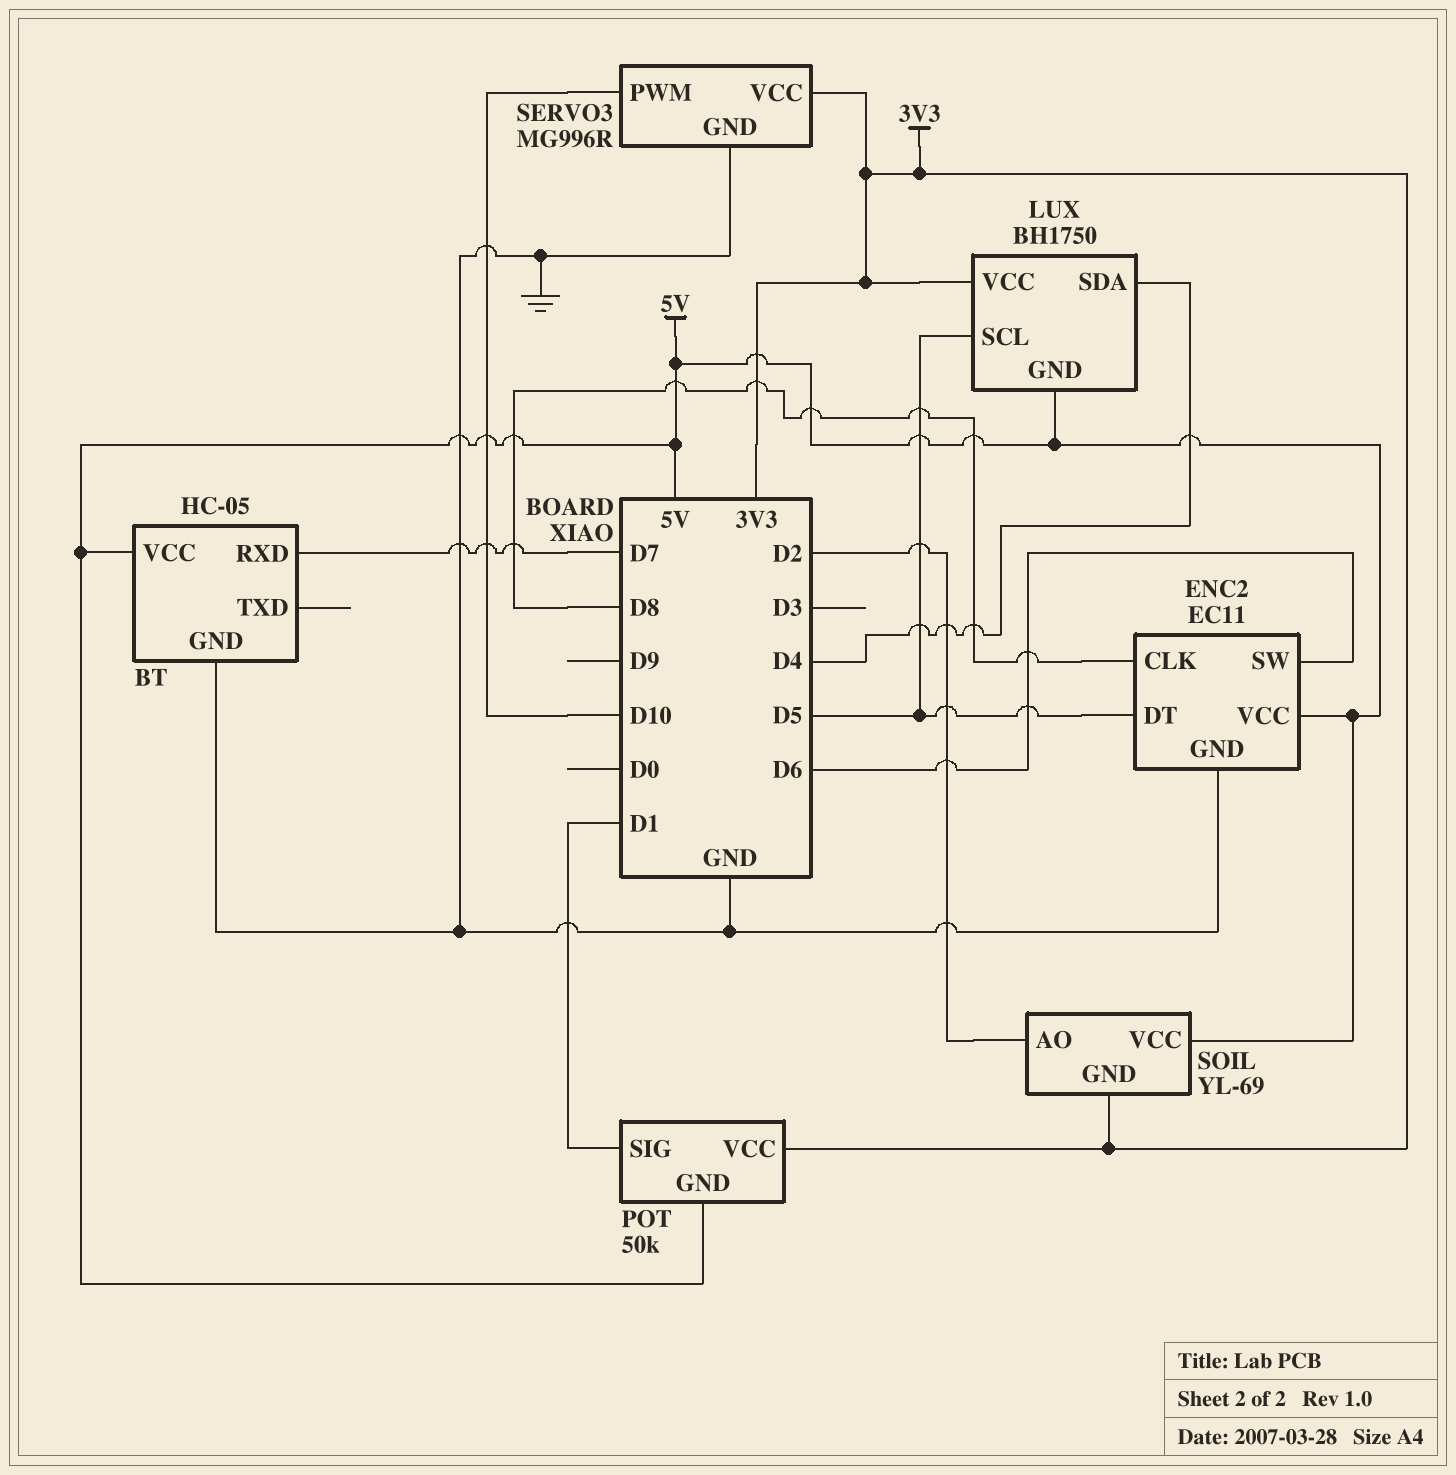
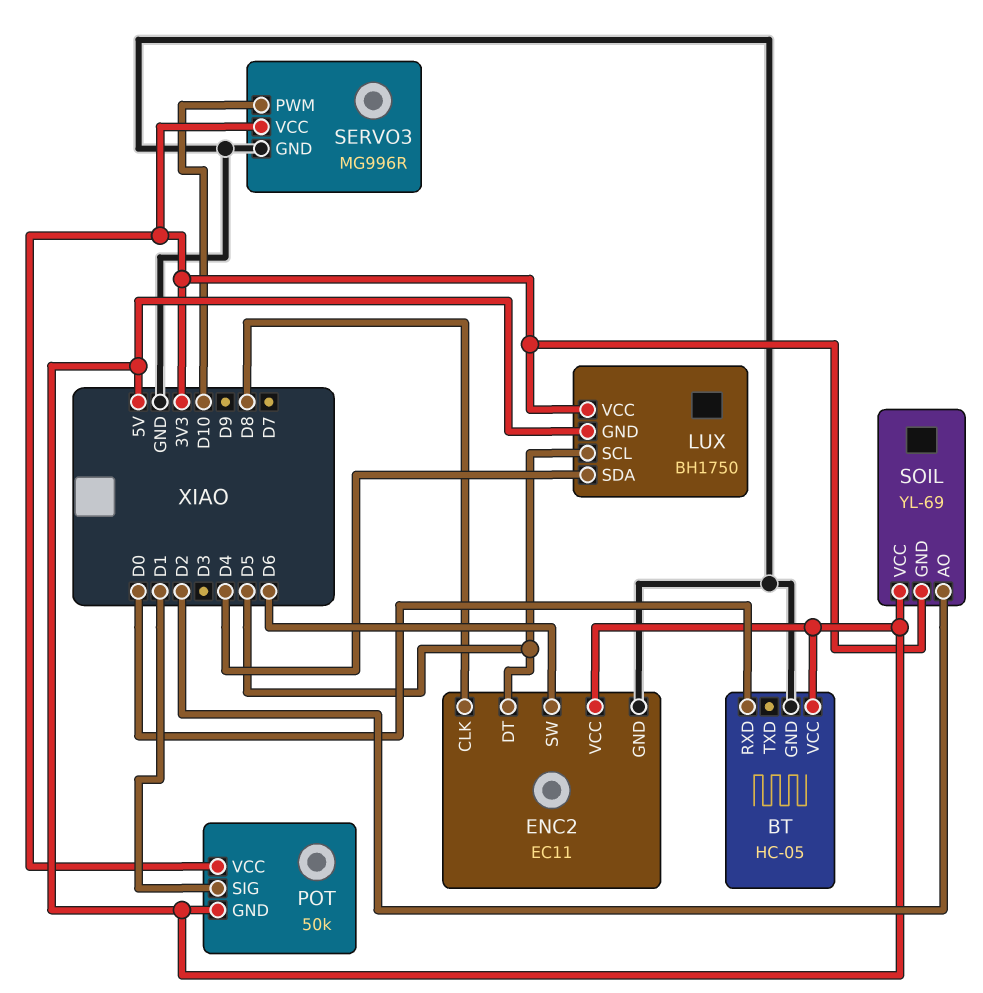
BT pin RXD: D7 -> D0

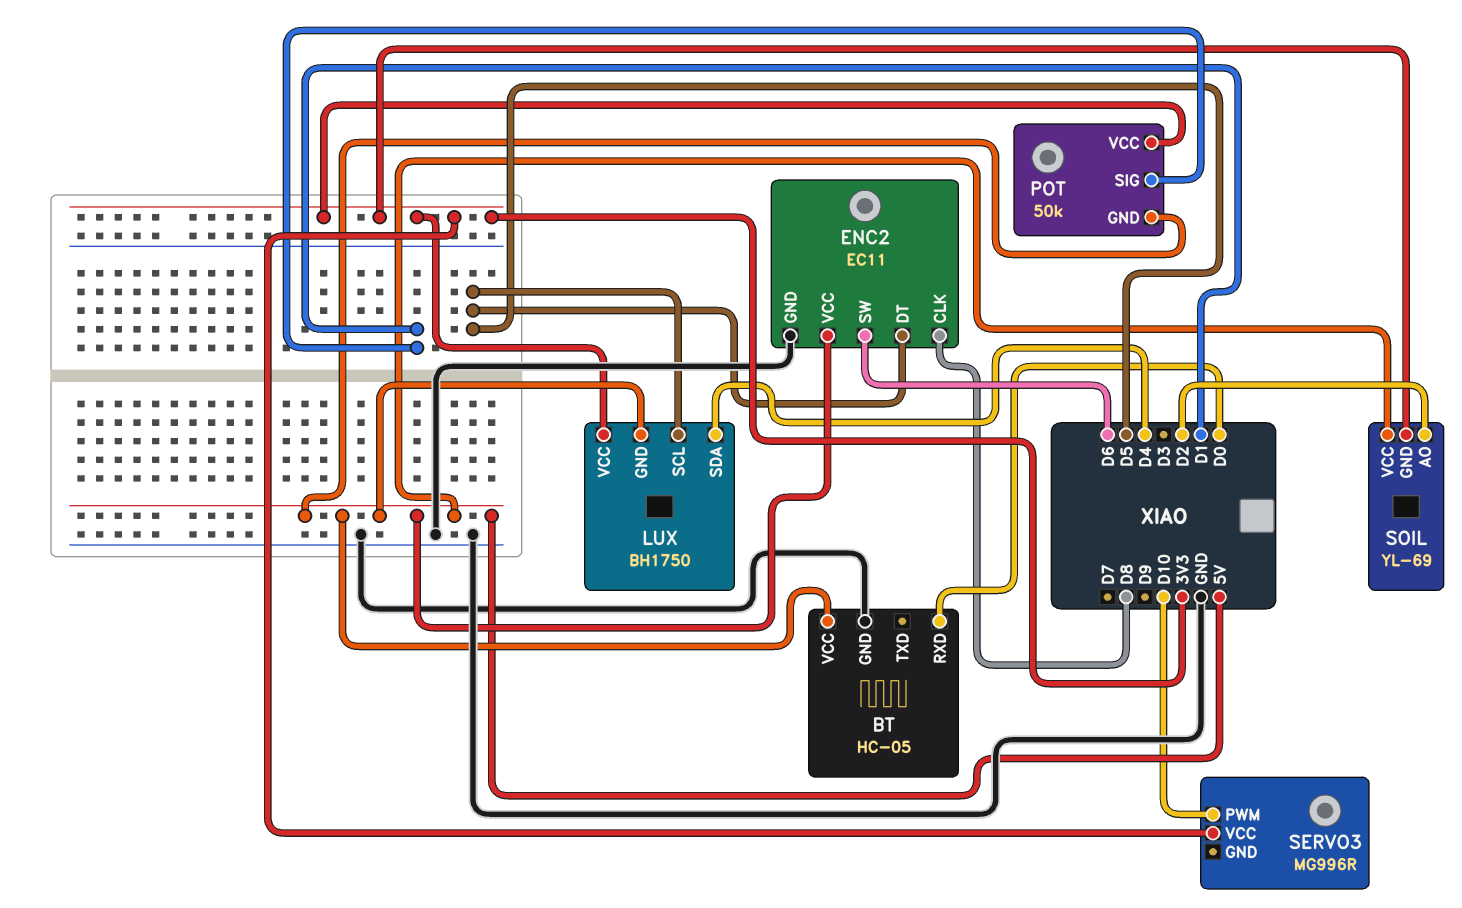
SERVO3 pin GND: GND -> none

